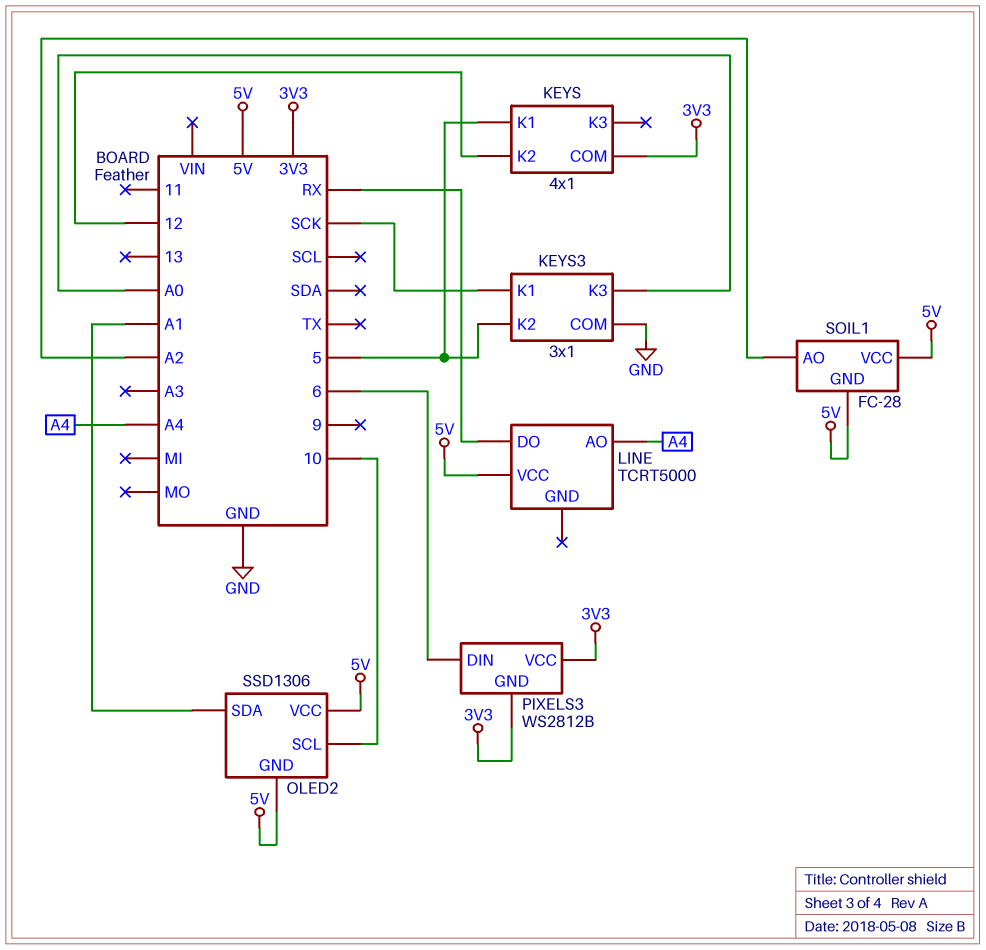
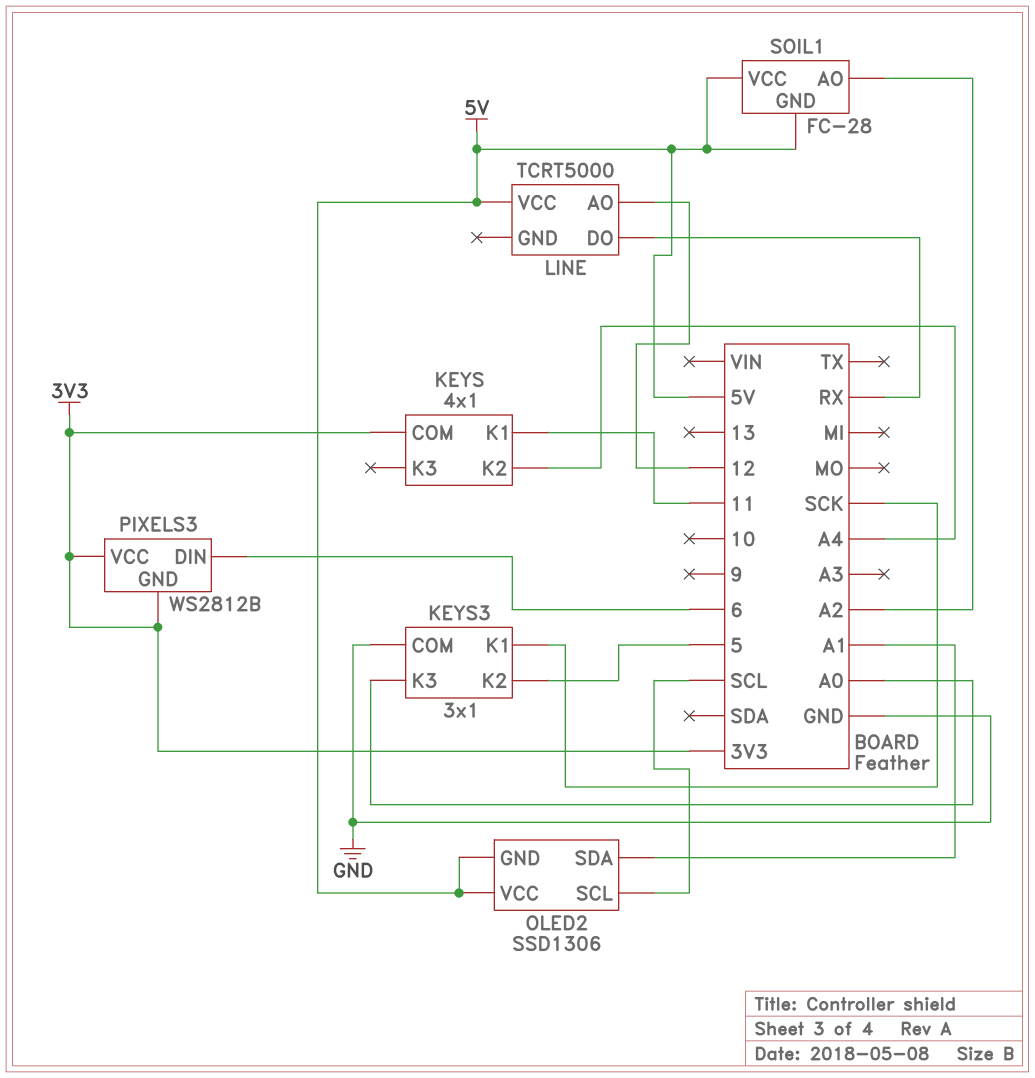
KEYS pin K1: 5 -> 11
KEYS pin K2: 12 -> A4
LINE pin AO: A4 -> 12
OLED2 pin SCL: 10 -> SCL

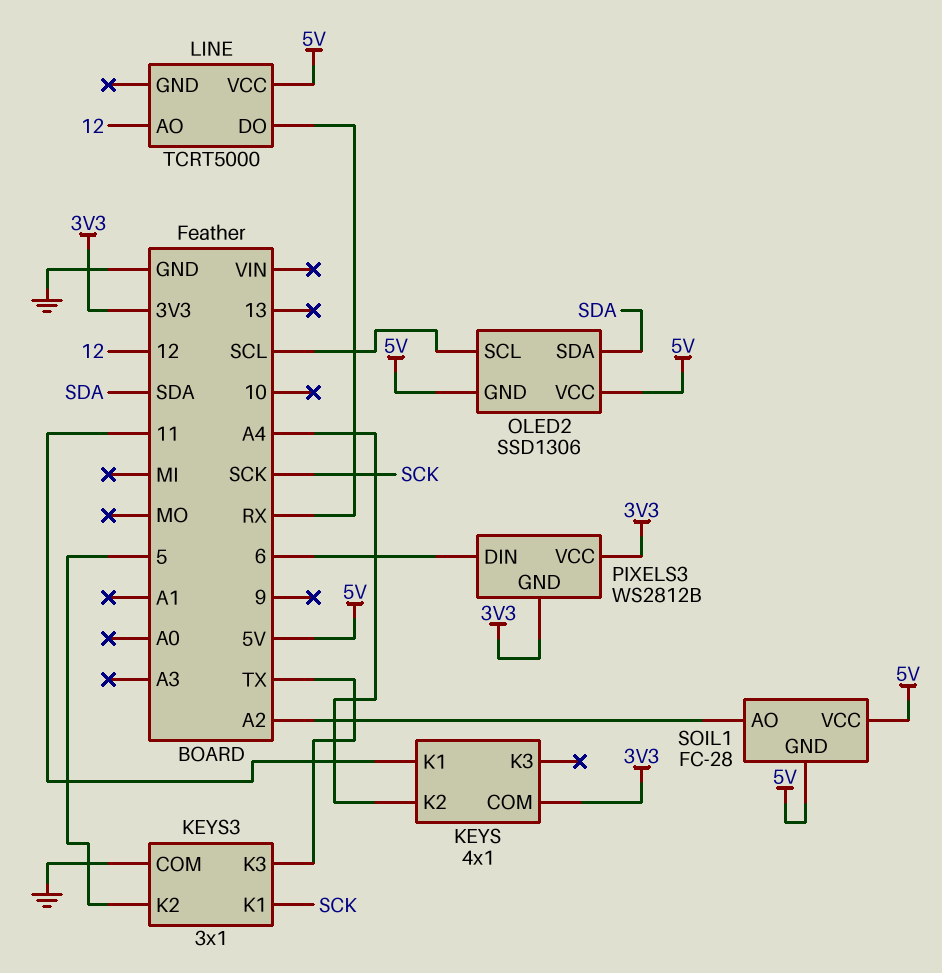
KEYS3 pin K3: A0 -> TX
OLED2 pin SDA: A1 -> SDA

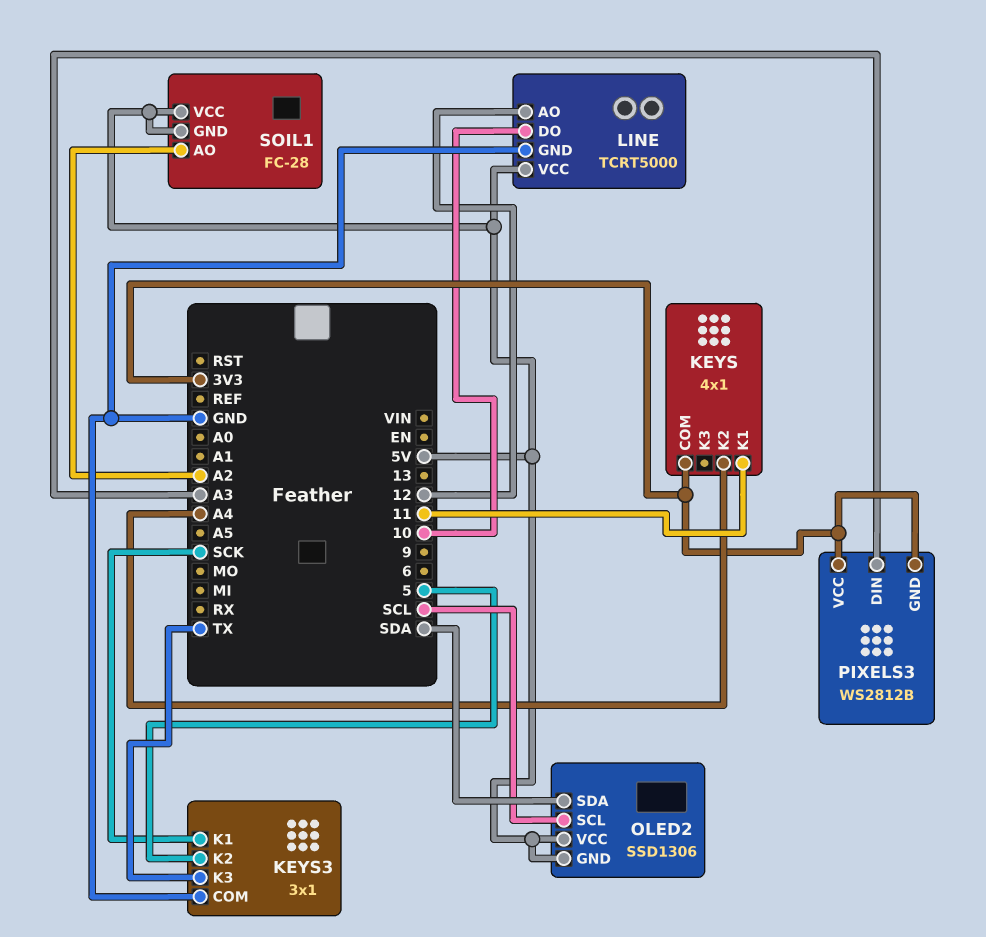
LINE pin DO: RX -> 10
LINE pin GND: none -> GND
PIXELS3 pin DIN: 6 -> A3

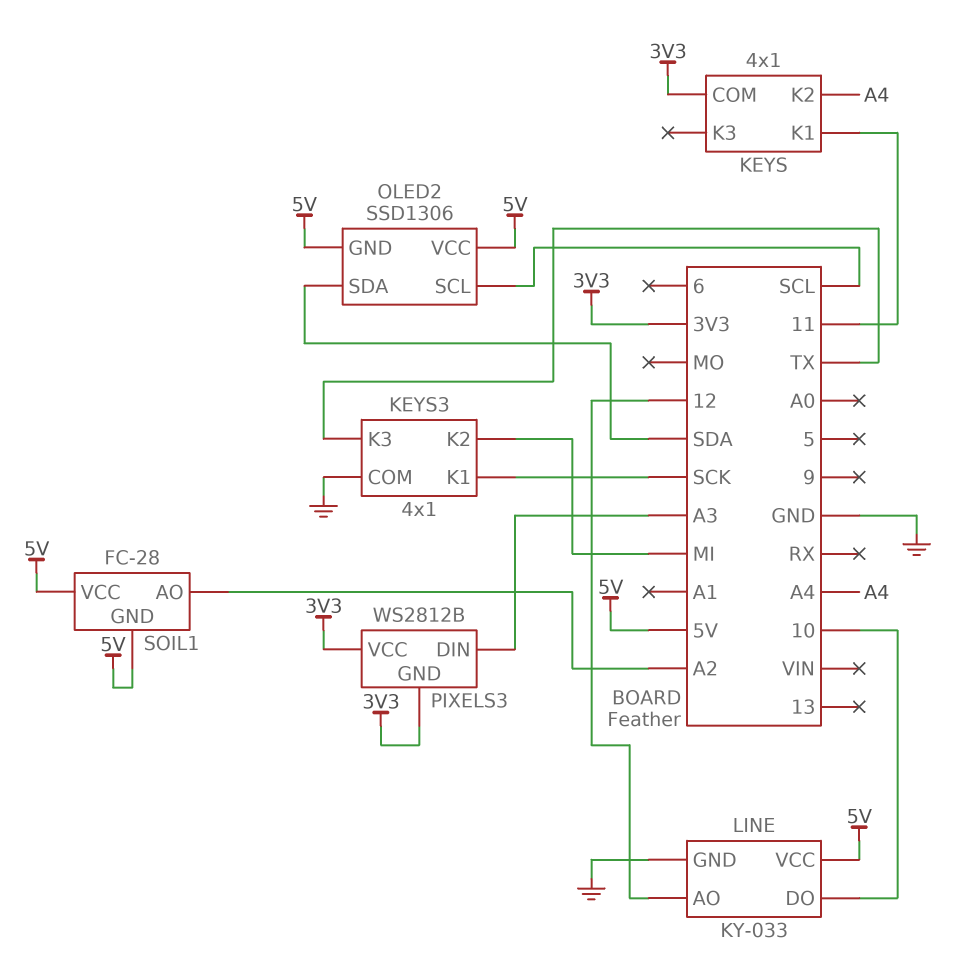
KEYS3: 3x1 -> 4x1
KEYS3 pin K2: 5 -> MI
LINE: TCRT5000 -> KY-033

